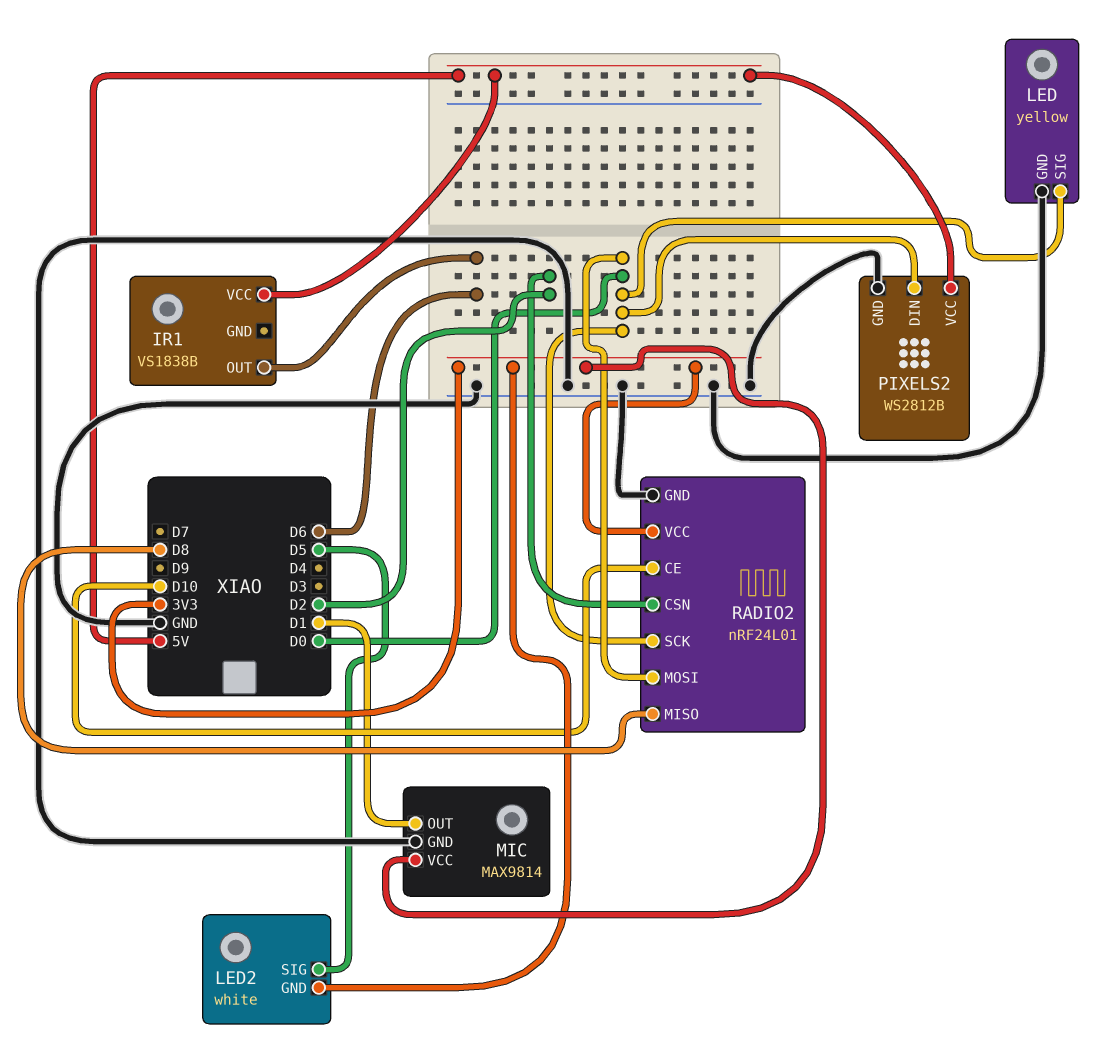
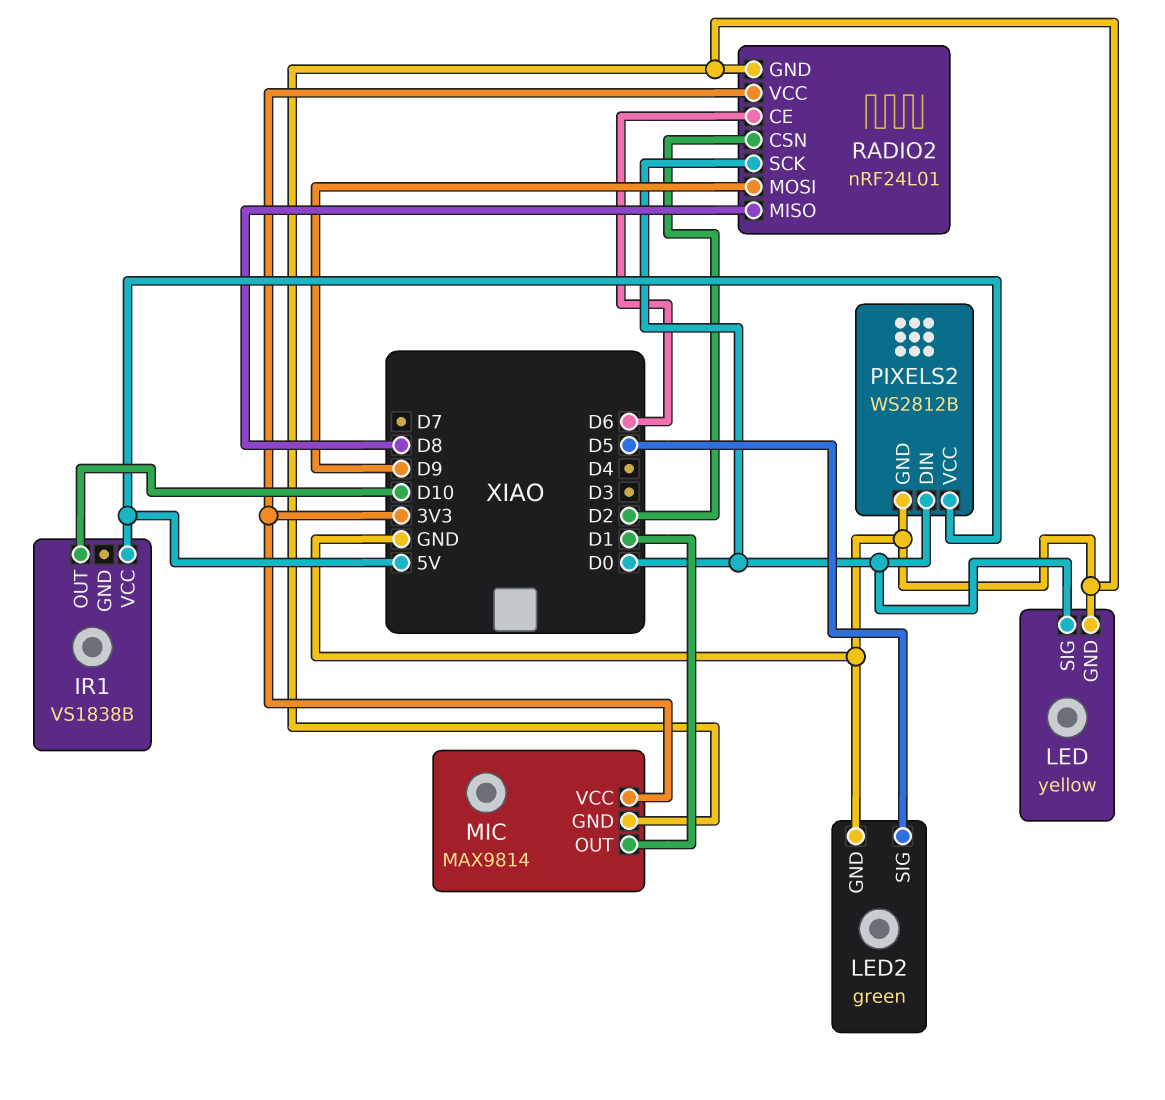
IR1 pin OUT: D6 -> D10
LED2: white -> green
LED2 pin GND: 3V3 -> GND
RADIO2 pin CE: D10 -> D6
RADIO2 pin MOSI: D0 -> D9

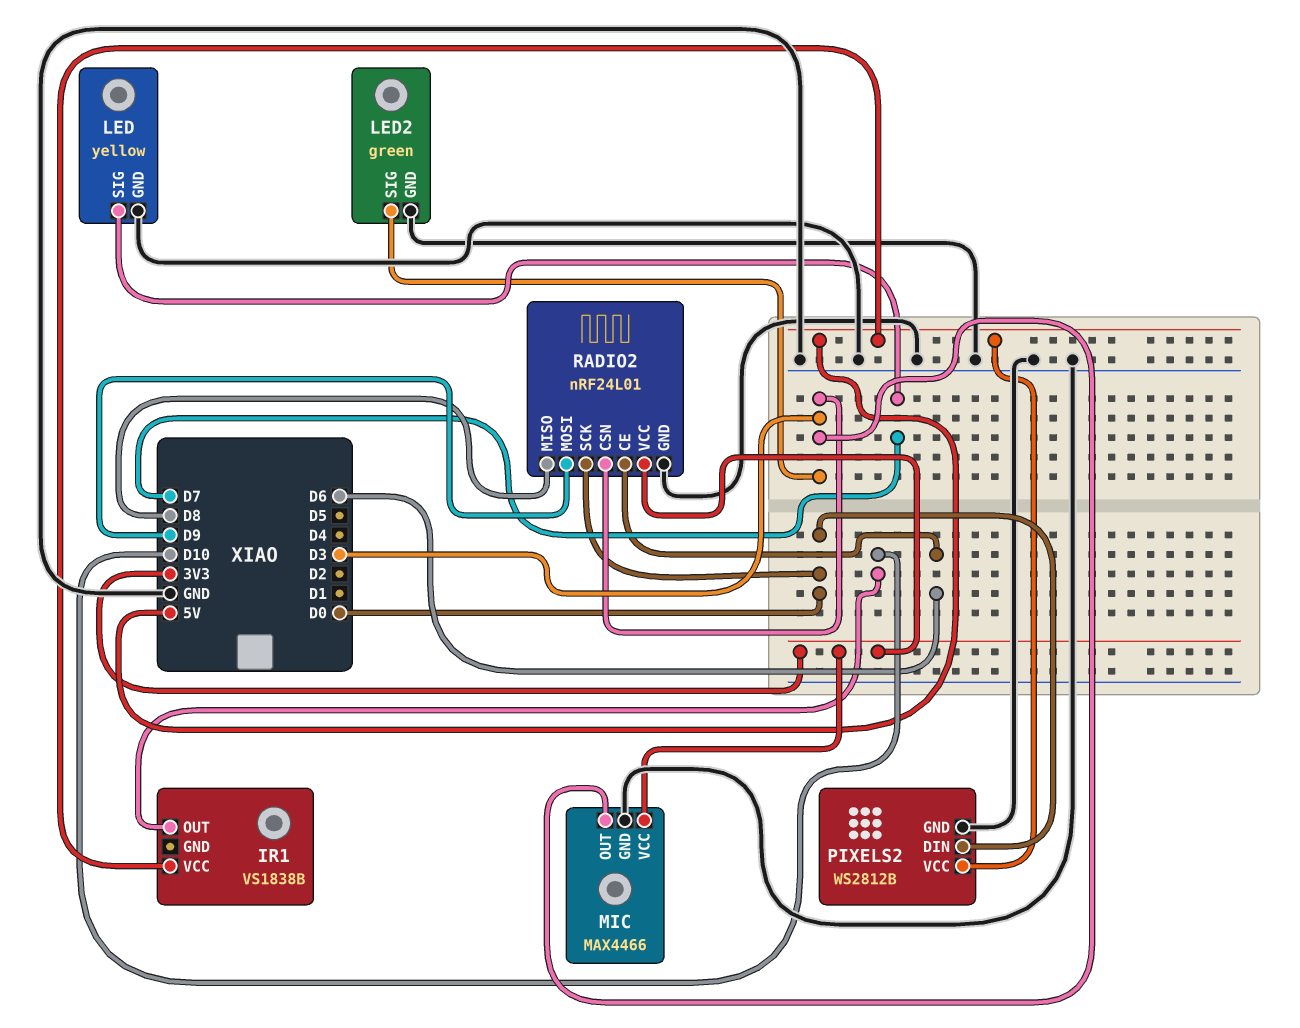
LED pin SIG: D0 -> D7
LED2 pin SIG: D5 -> D3
MIC: MAX9814 -> MAX4466
MIC pin OUT: D1 -> D3
RADIO2 pin CSN: D2 -> D3

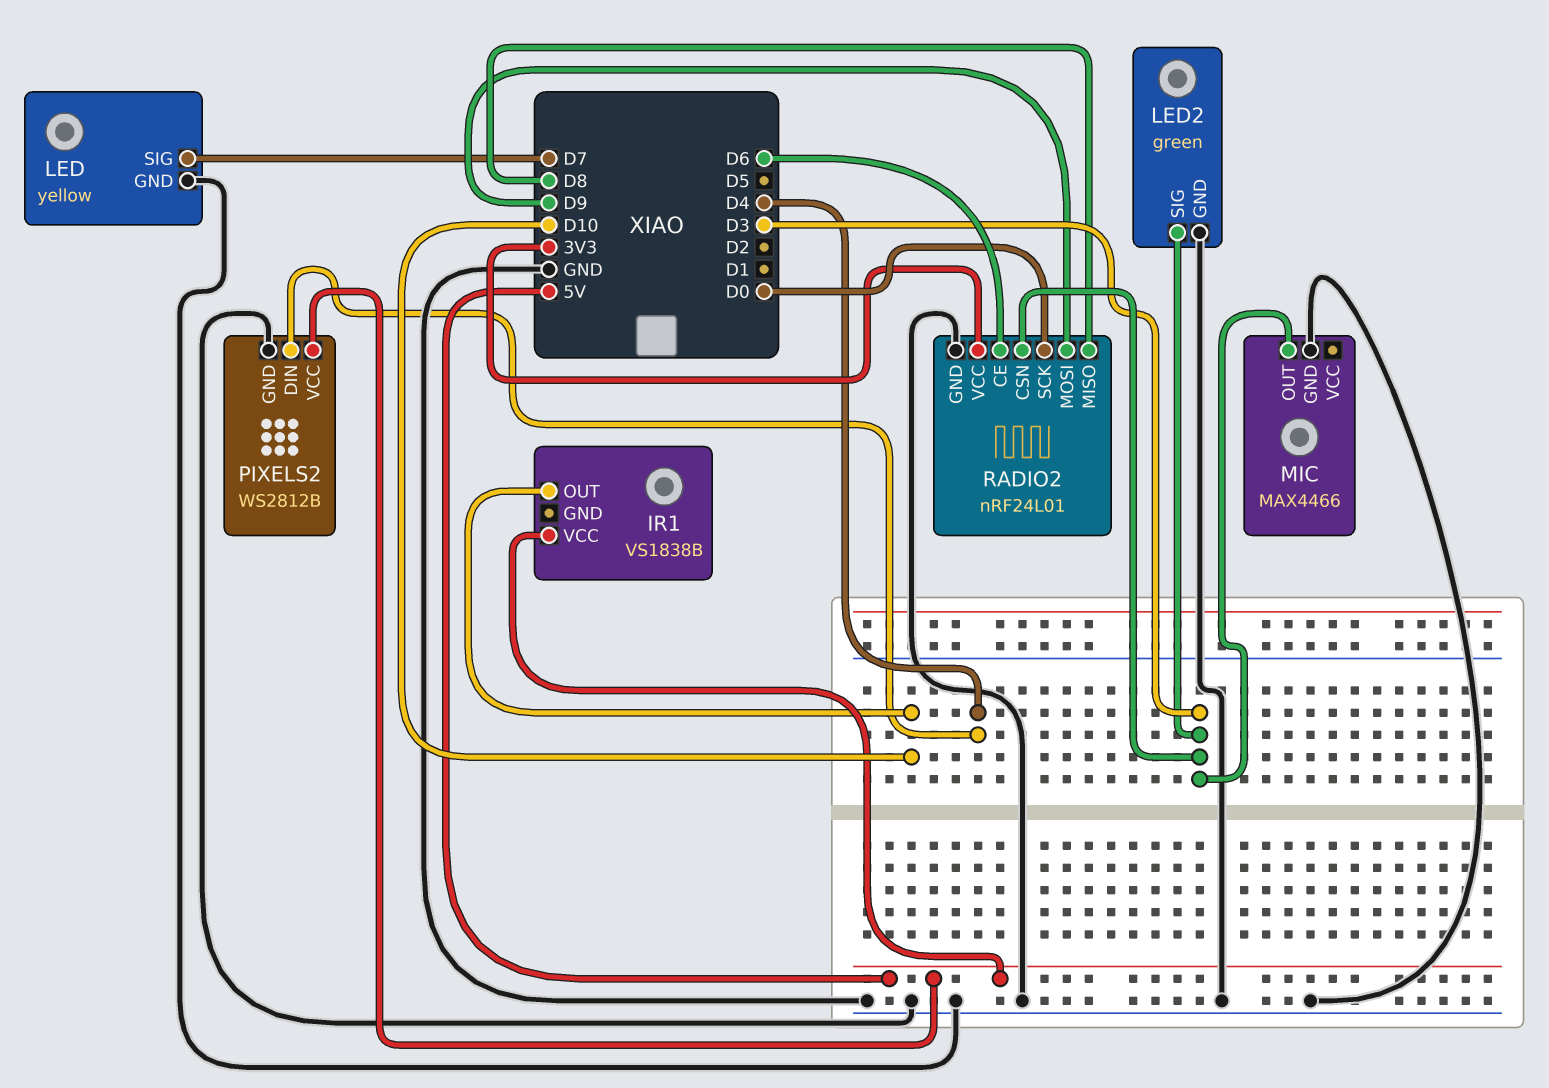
MIC pin VCC: 3V3 -> none
PIXELS2 pin DIN: D0 -> D4

